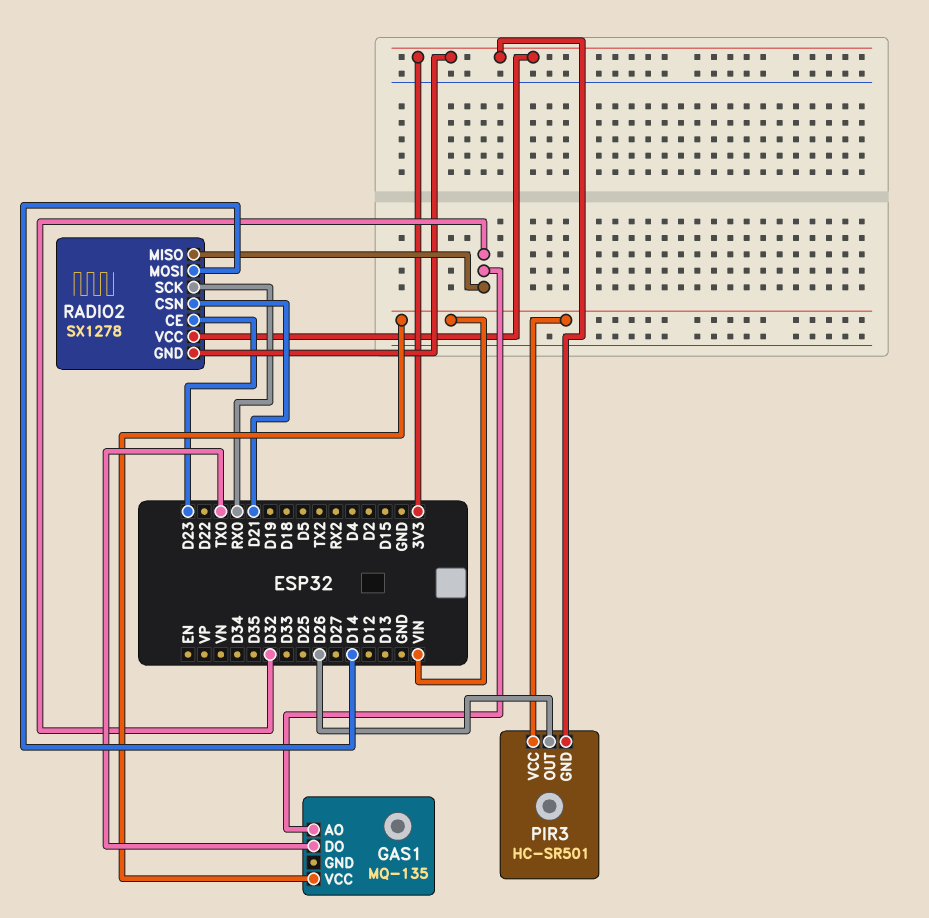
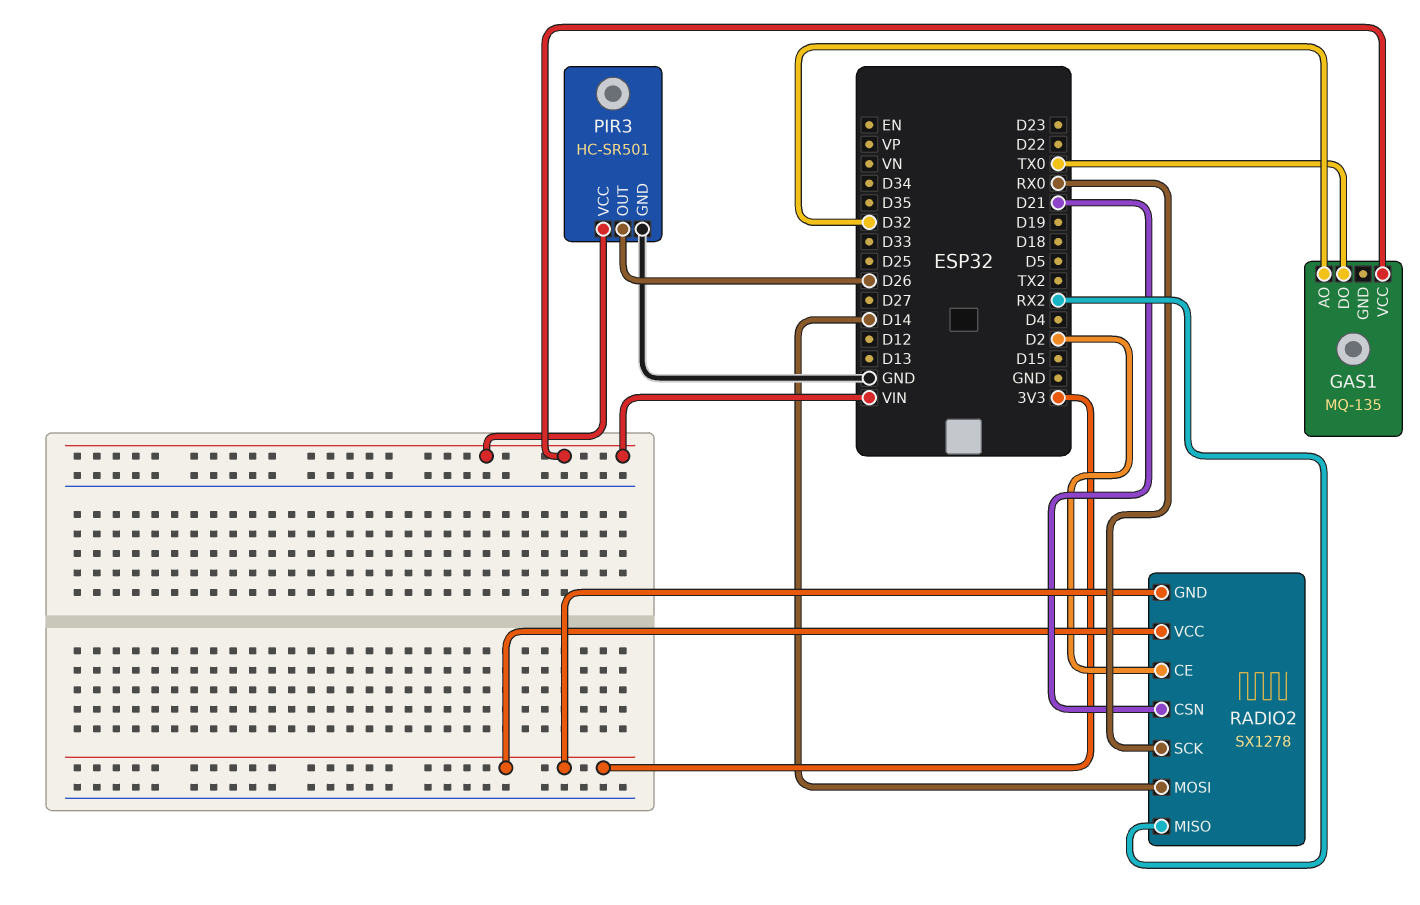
PIR3 pin GND: 3V3 -> GND
RADIO2 pin CE: D23 -> D2
RADIO2 pin MISO: D32 -> RX2

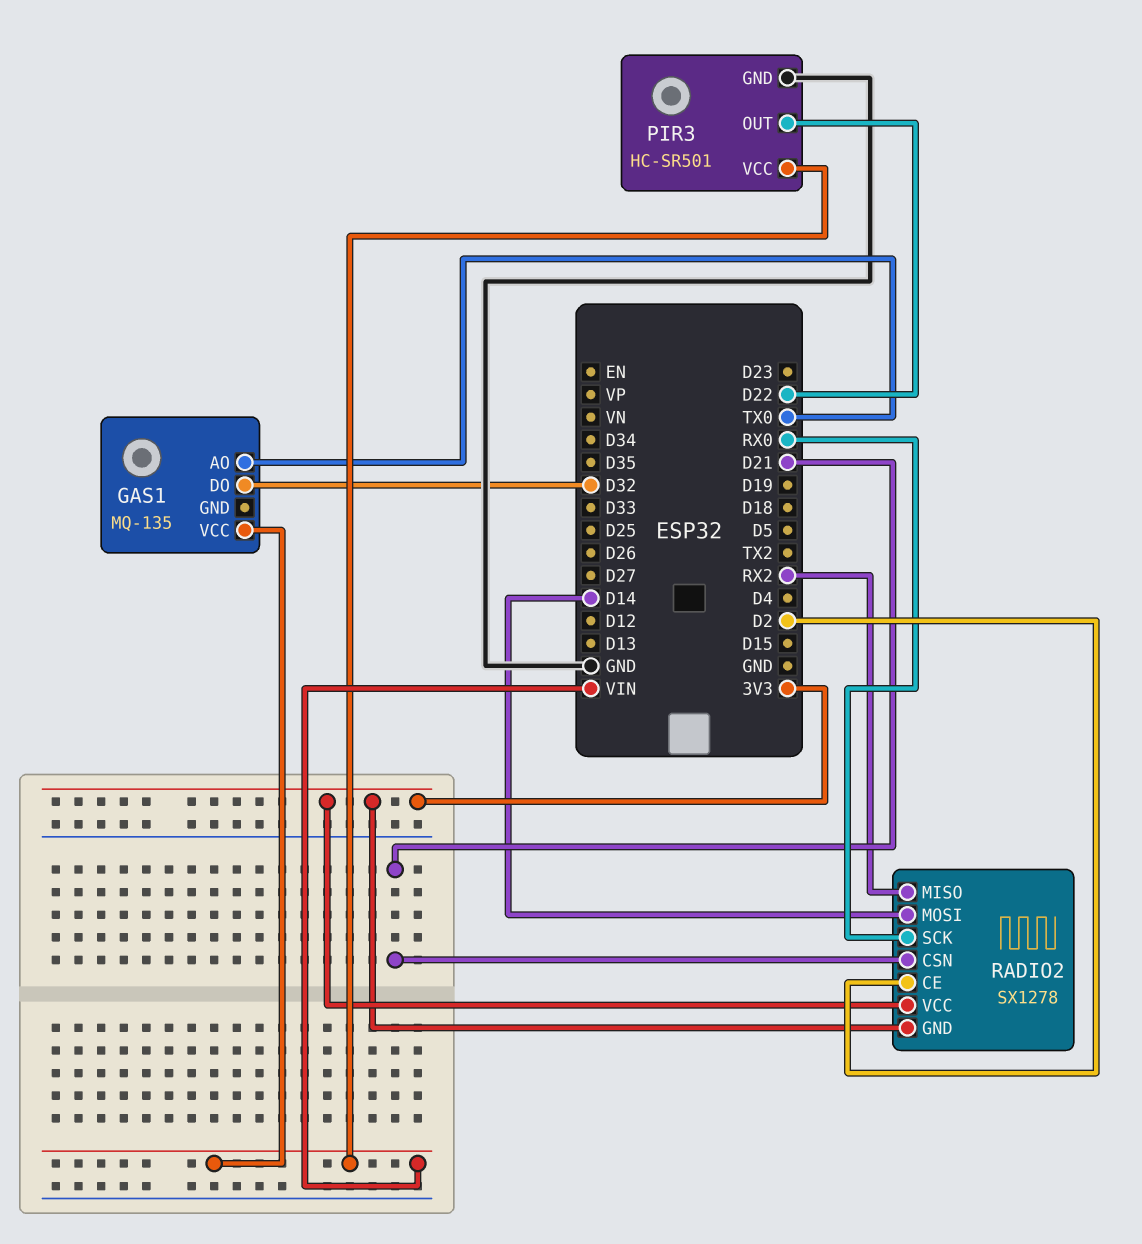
GAS1 pin AO: D32 -> TX0
GAS1 pin DO: TX0 -> D32
PIR3 pin OUT: D26 -> D22

